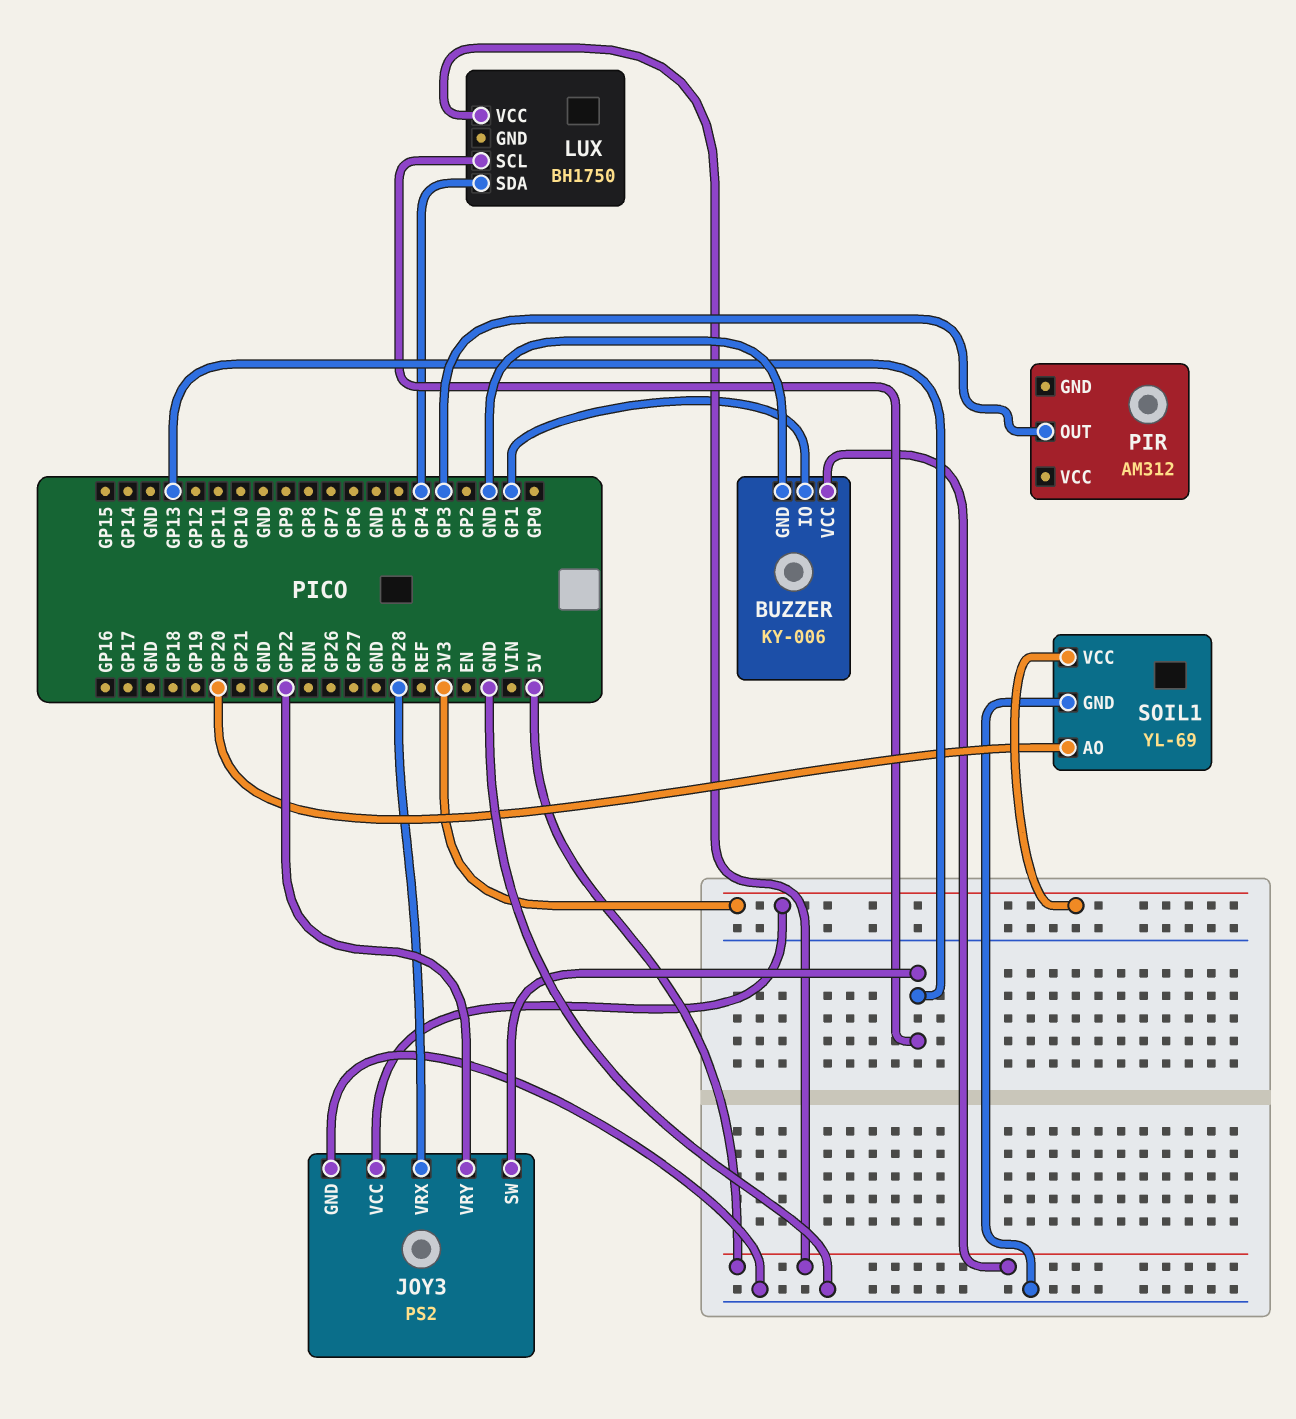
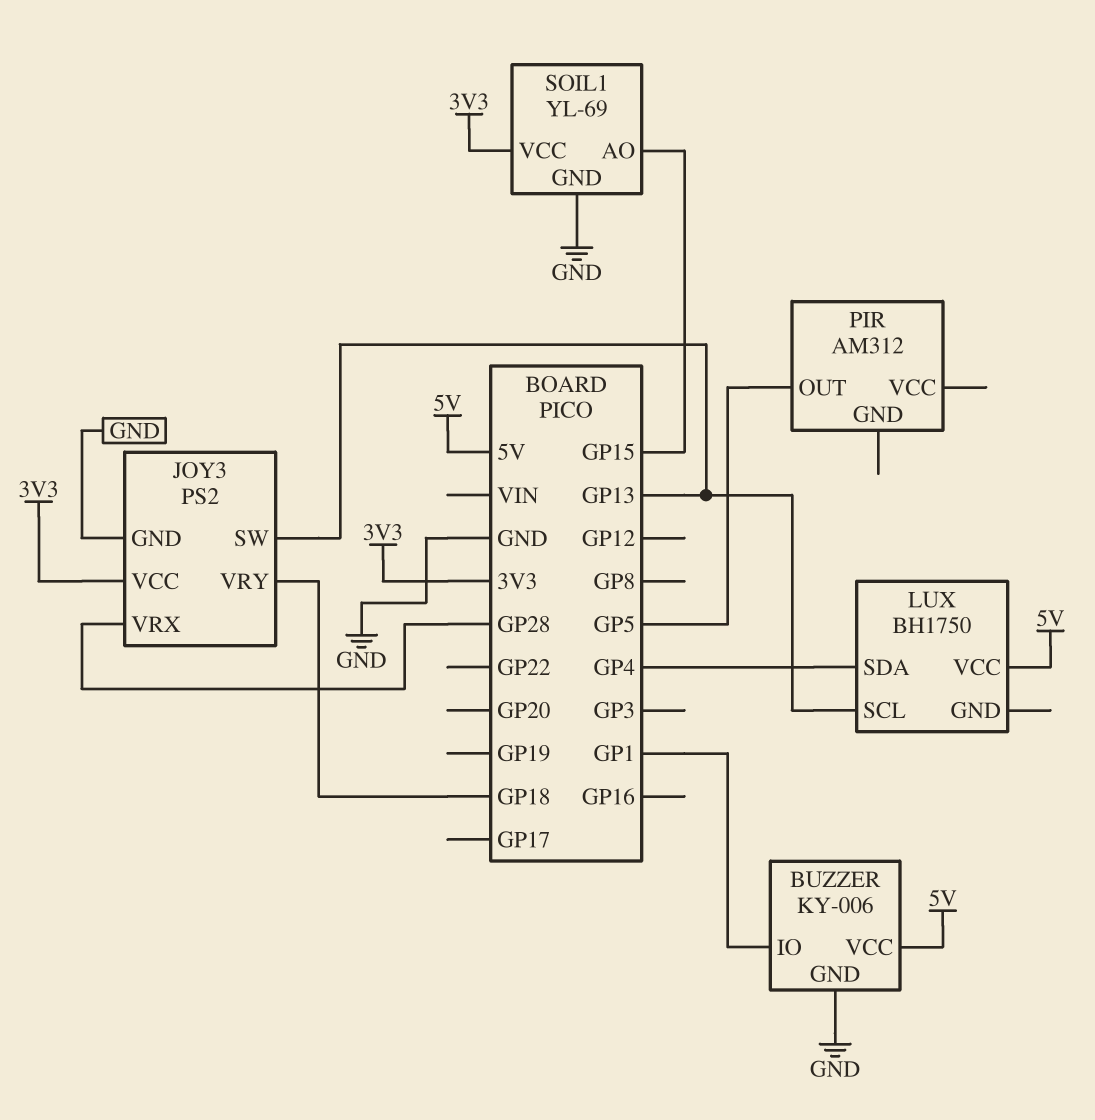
JOY3 pin VRY: GP22 -> GP18
PIR pin OUT: GP3 -> GP5
SOIL1 pin AO: GP20 -> GP15

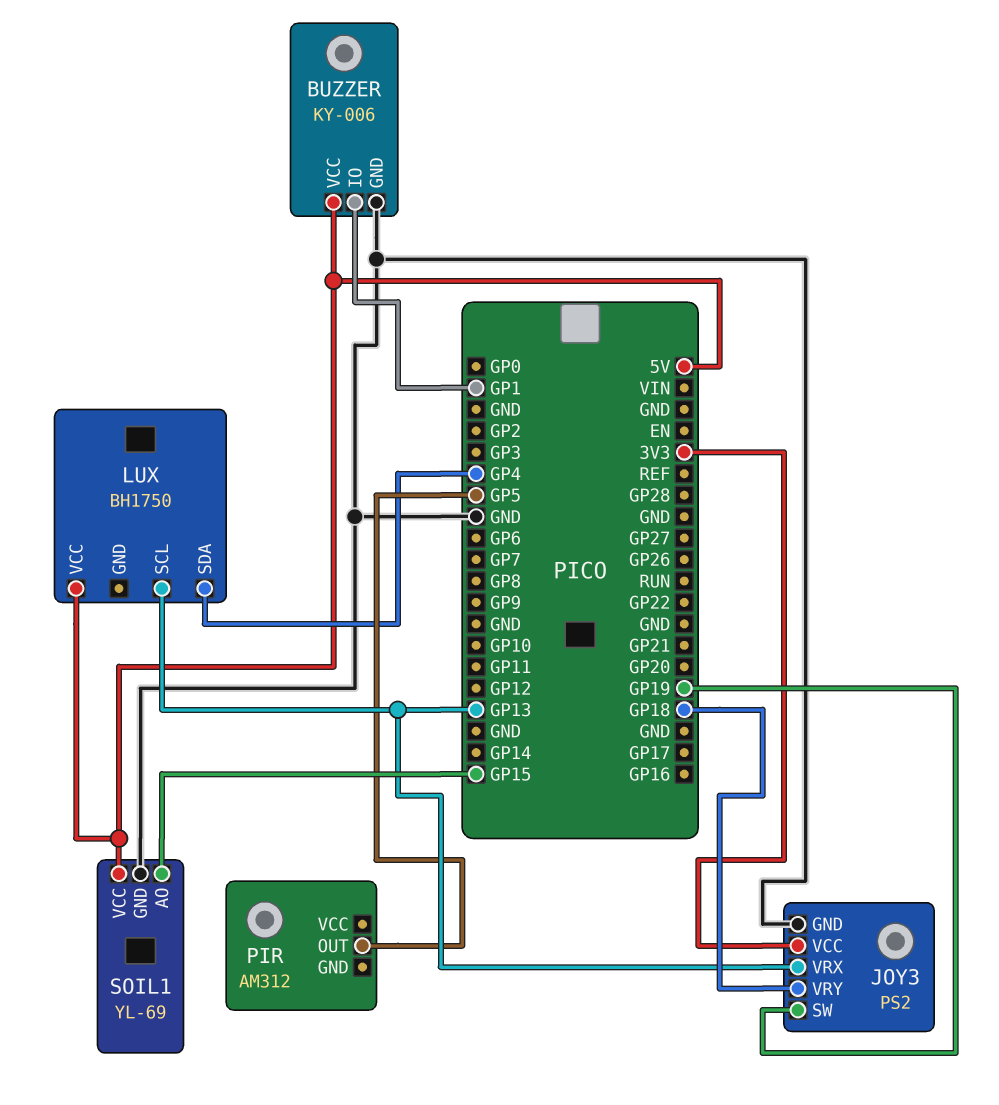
JOY3 pin SW: GP13 -> GP19
JOY3 pin VRX: GP28 -> GP13
SOIL1 pin VCC: 3V3 -> 5V

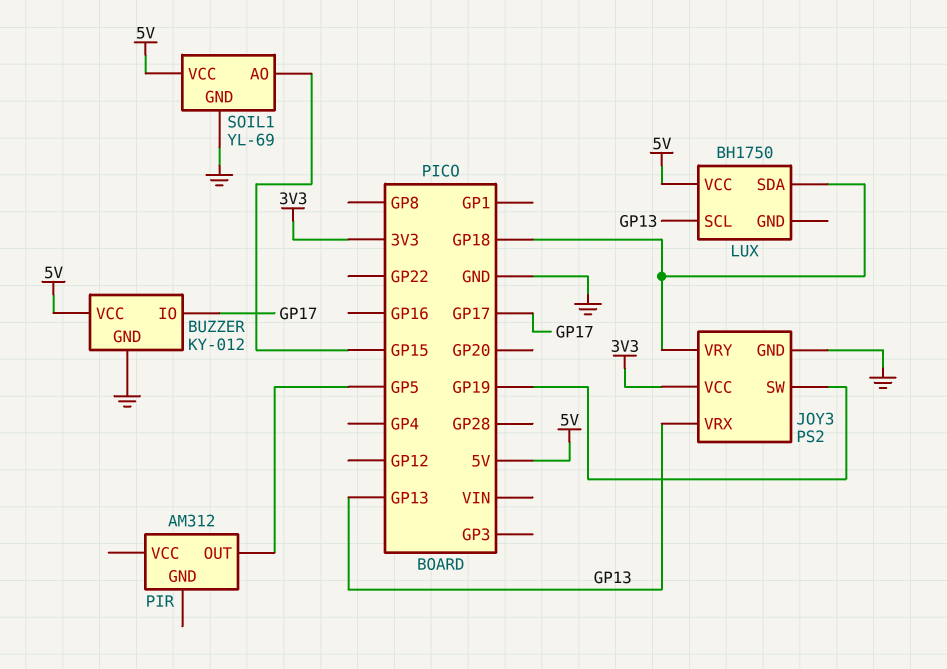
BUZZER: KY-006 -> KY-012
BUZZER pin IO: GP1 -> GP17
LUX pin SDA: GP4 -> GP18

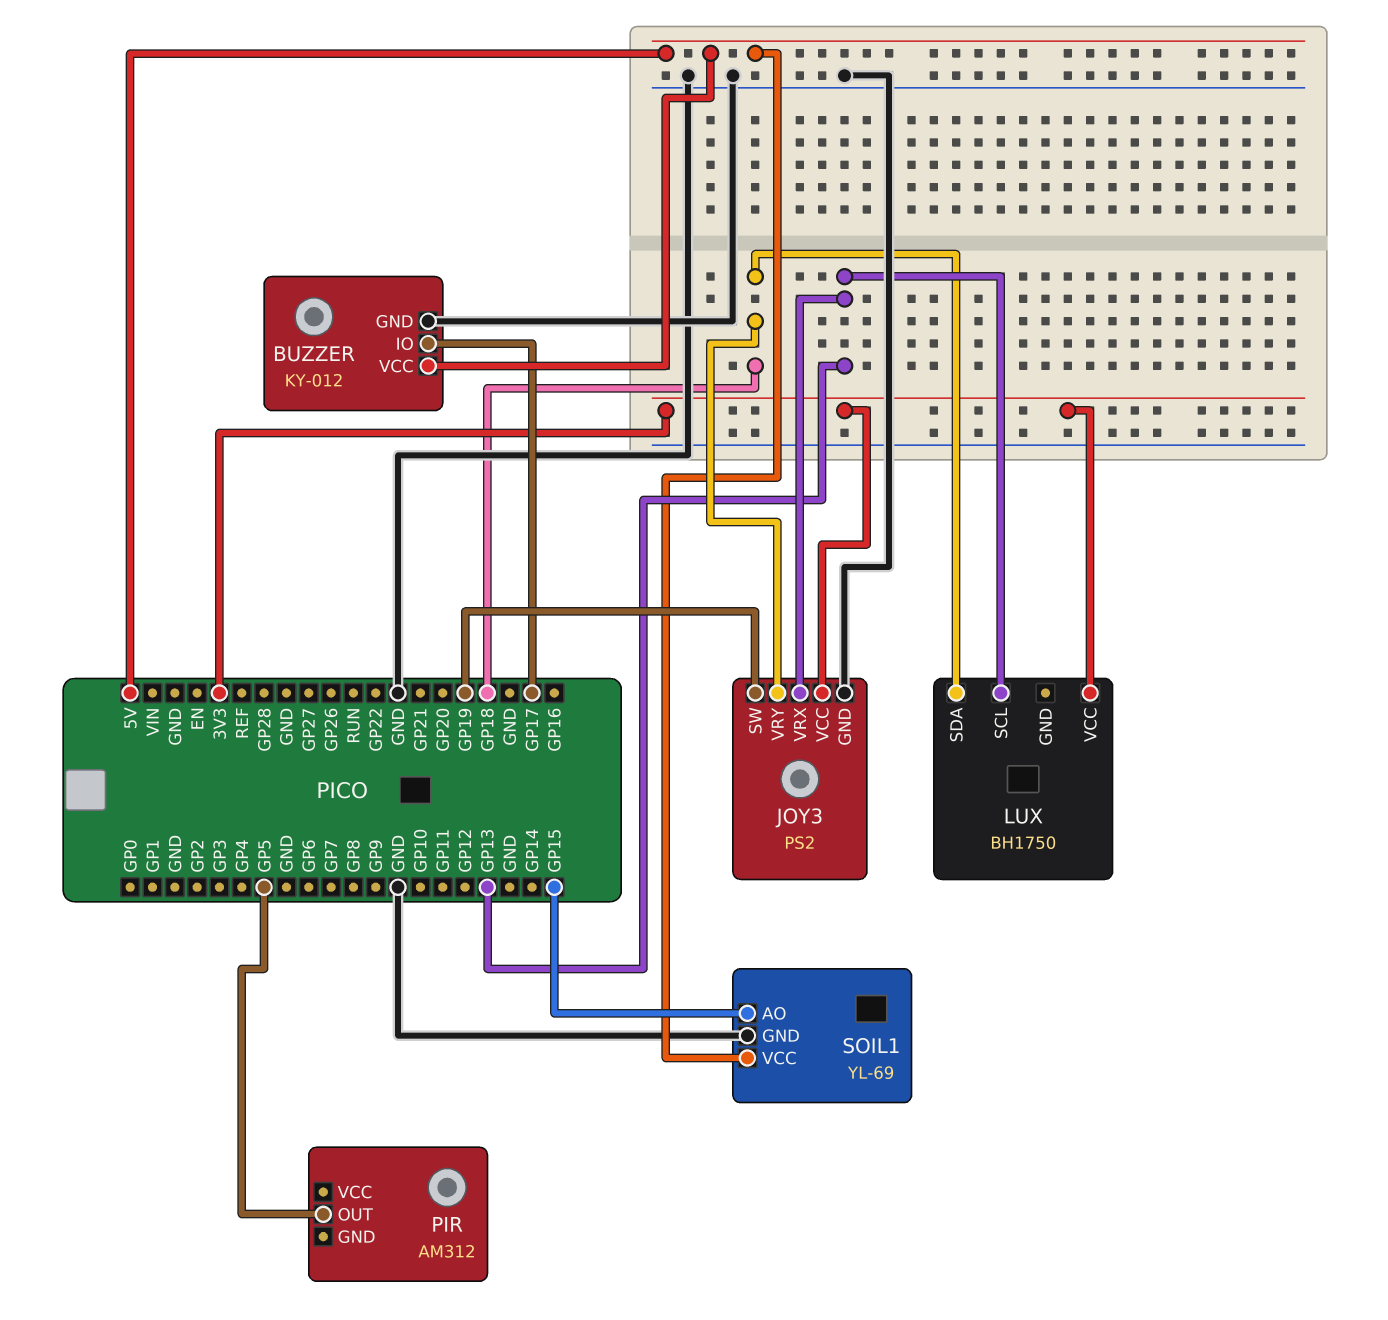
LUX pin VCC: 5V -> 3V3

